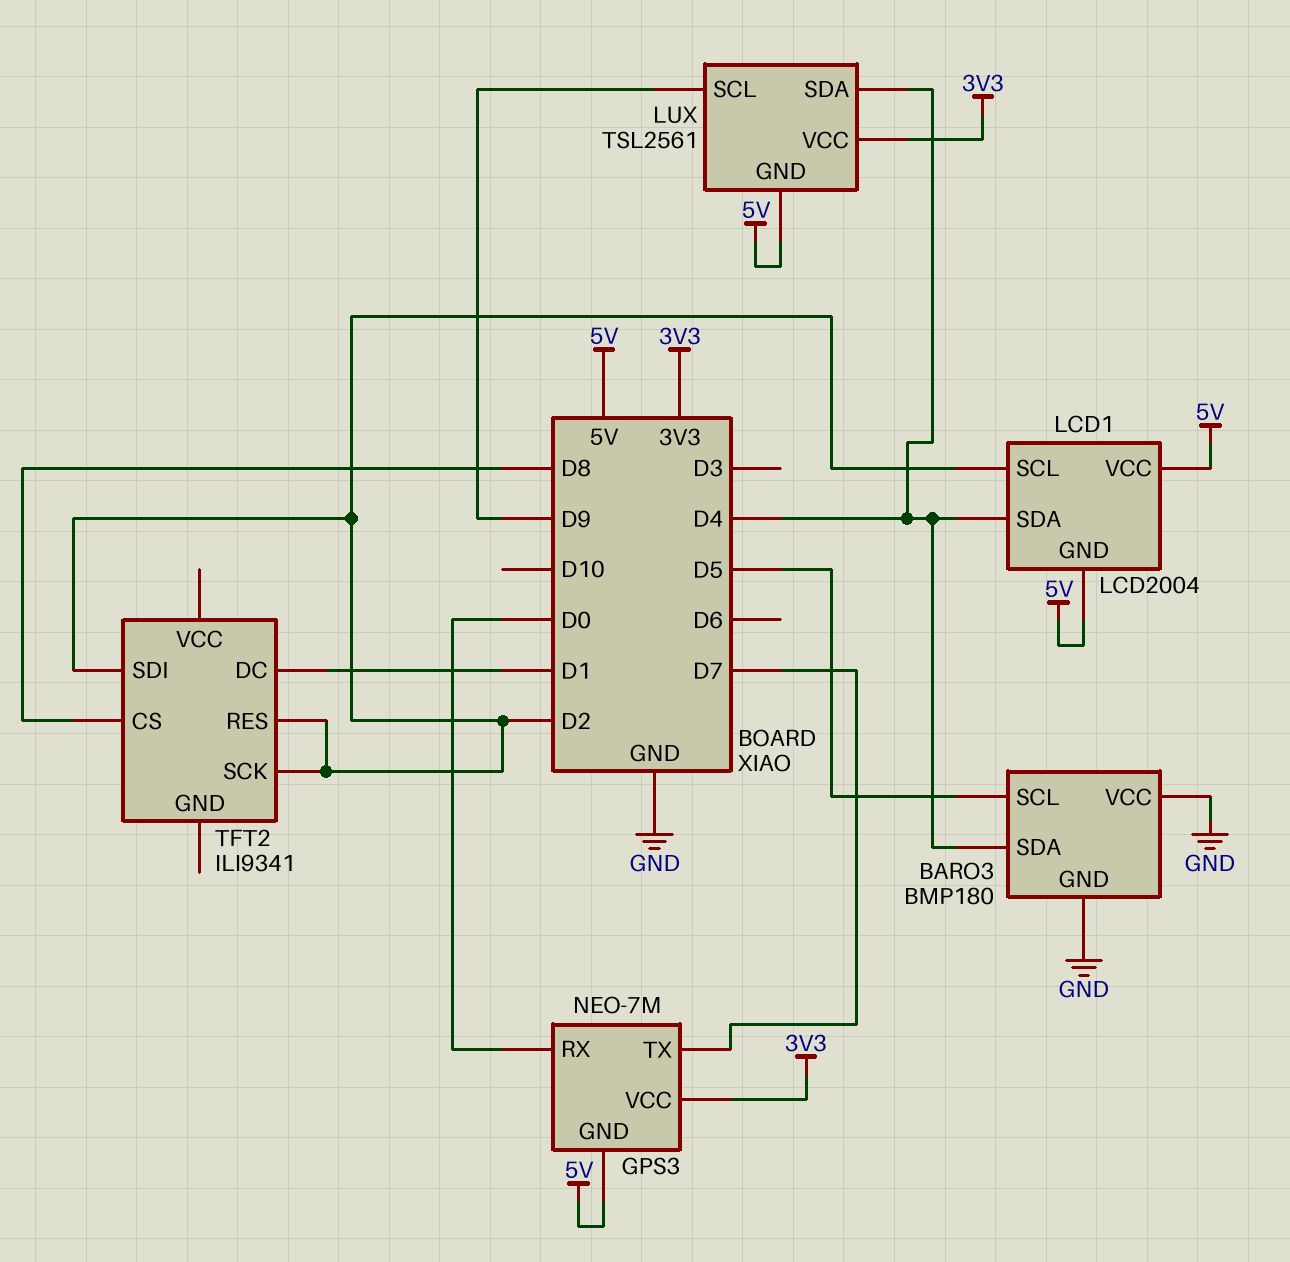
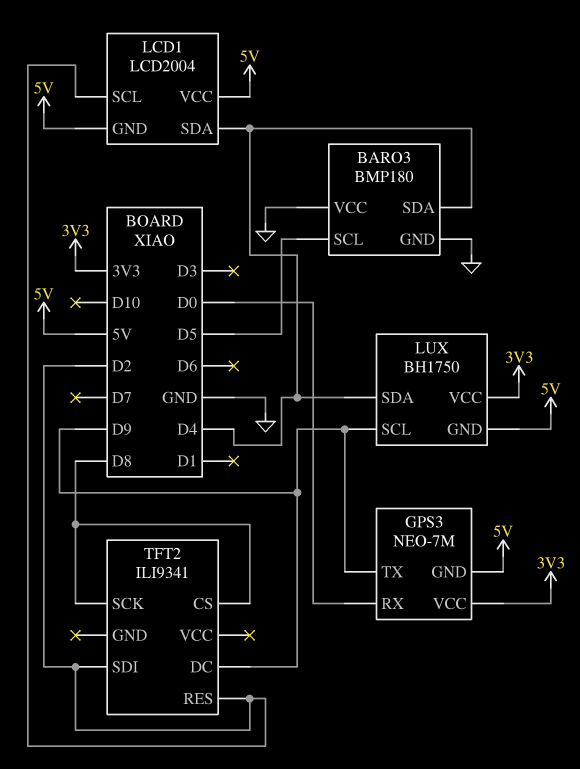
GPS3 pin TX: D7 -> D9
LUX: TSL2561 -> BH1750
TFT2 pin DC: D1 -> D9
TFT2 pin SCK: D2 -> D8

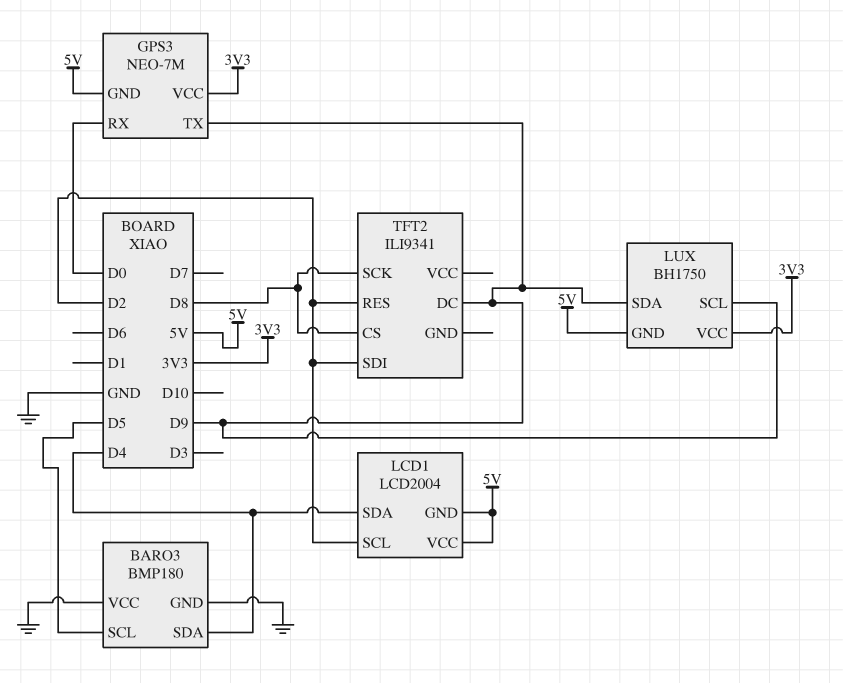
LUX pin SDA: D4 -> D9

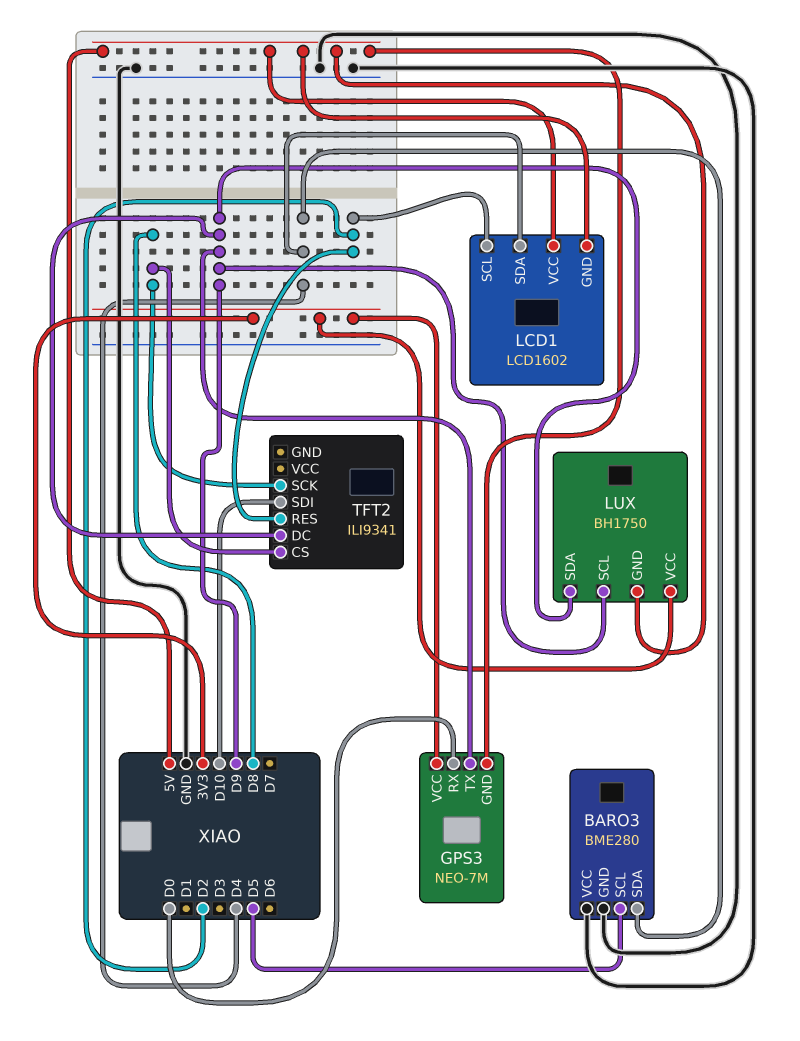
BARO3: BMP180 -> BME280
LCD1: LCD2004 -> LCD1602
TFT2 pin SDI: D2 -> D10

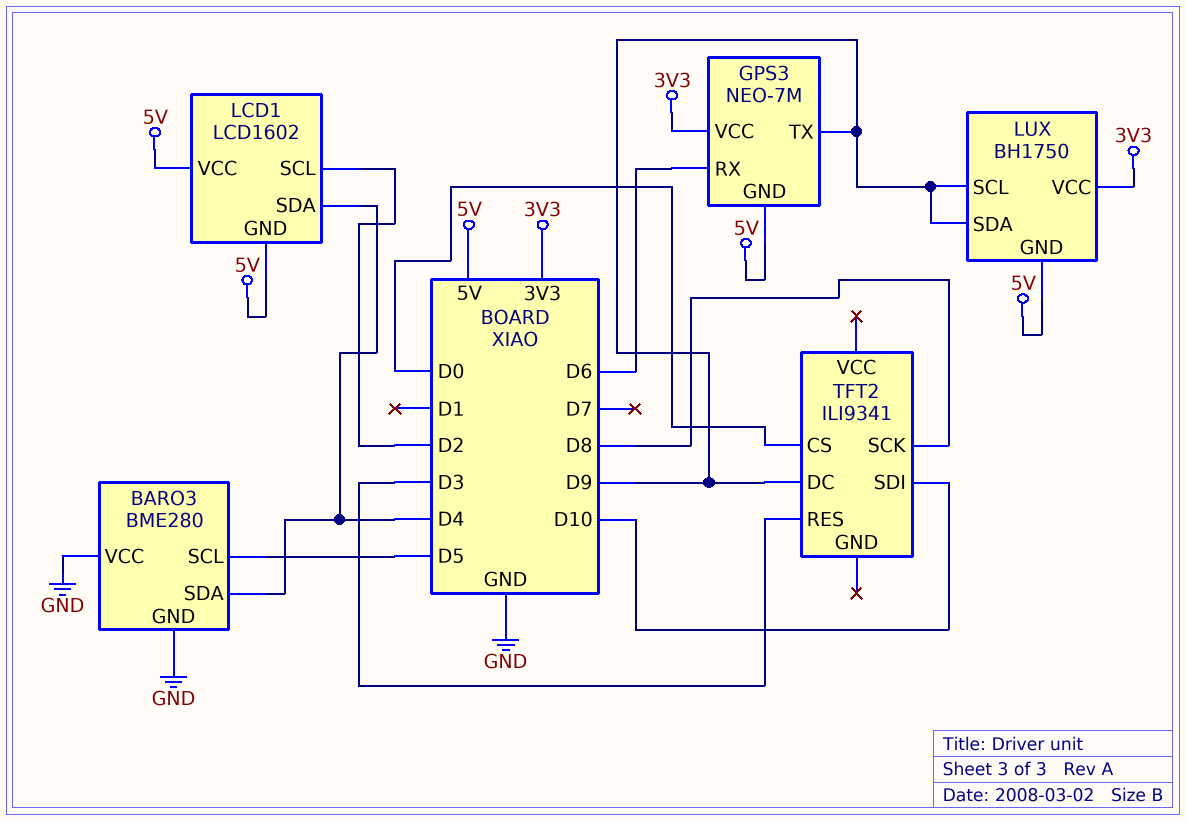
GPS3 pin RX: D0 -> D6
TFT2 pin CS: D8 -> D0
TFT2 pin RES: D2 -> D3

